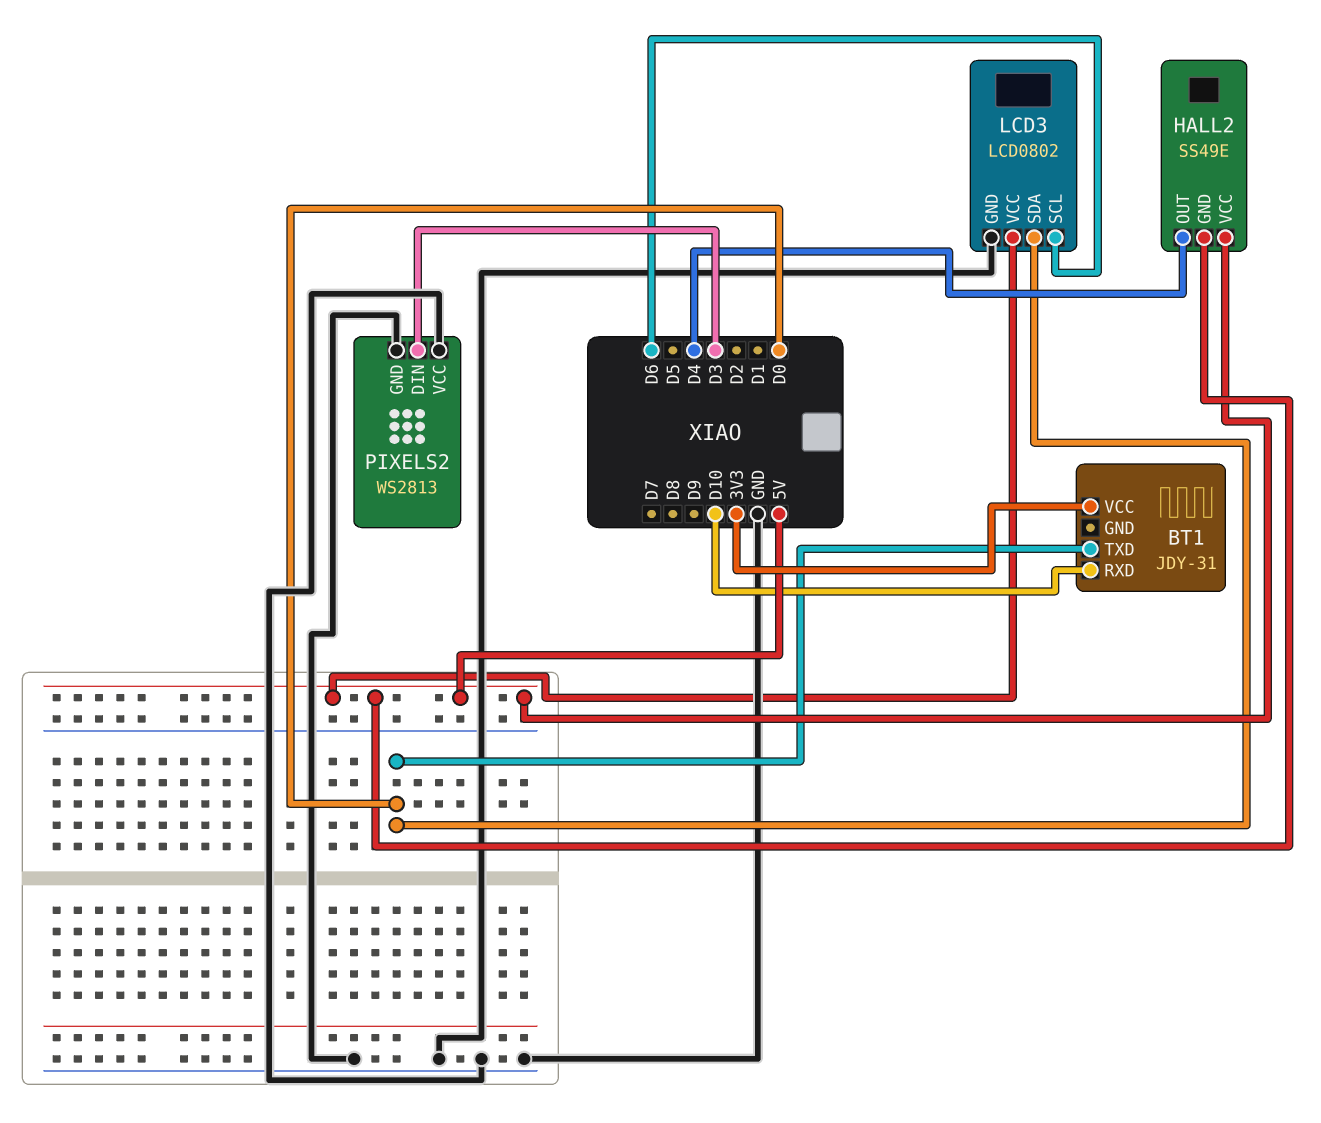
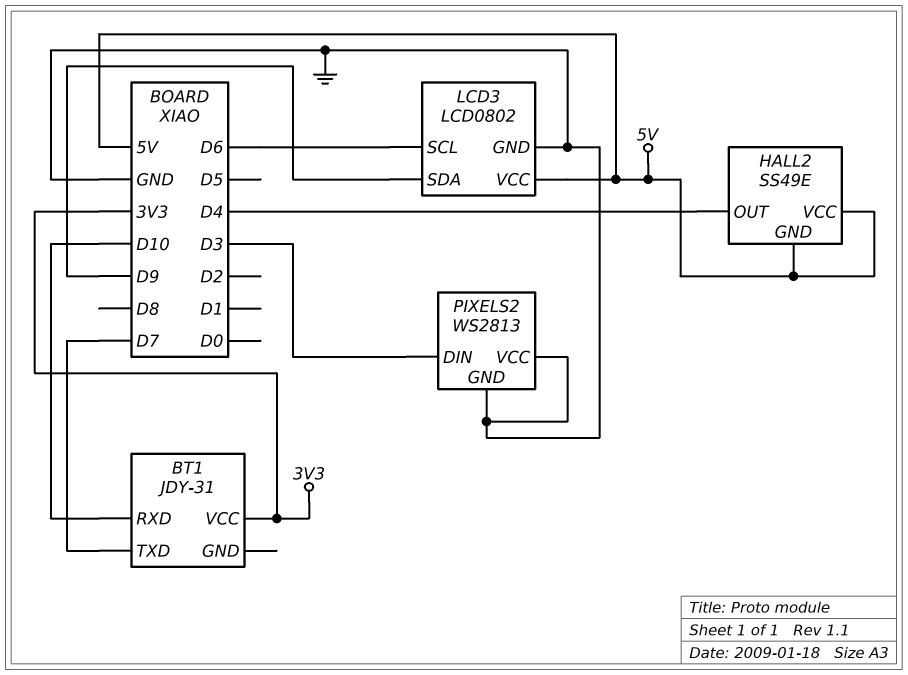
BT1 pin TXD: D0 -> D7
LCD3 pin SDA: D0 -> D9

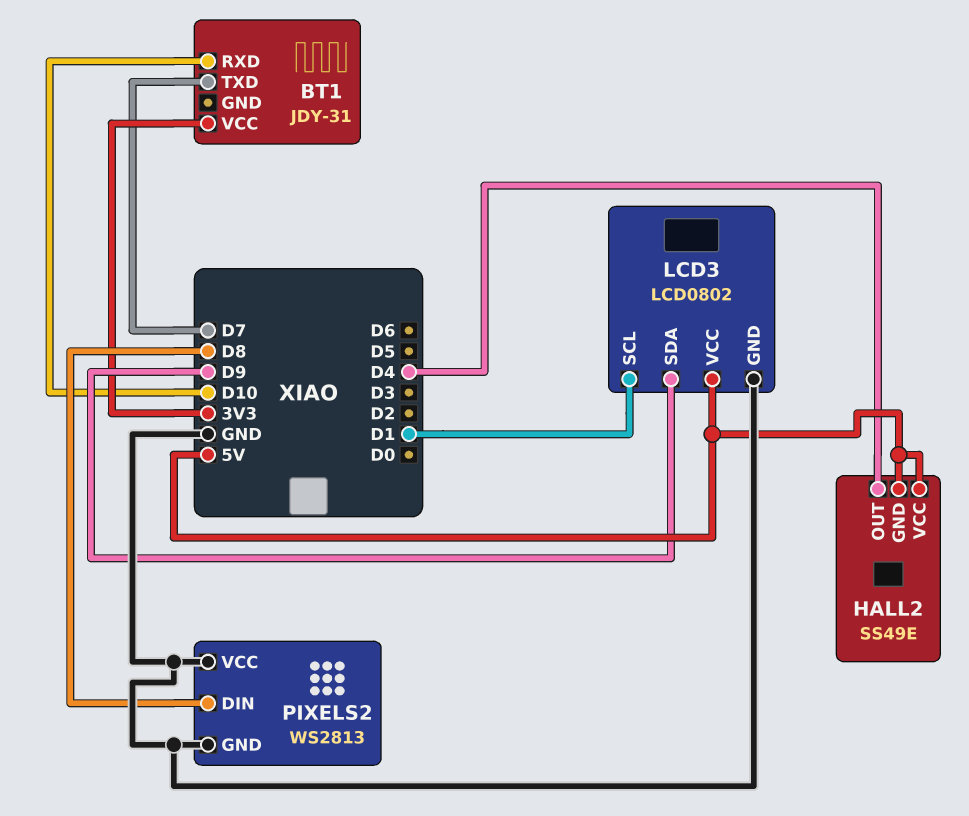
LCD3 pin SCL: D6 -> D1
PIXELS2 pin DIN: D3 -> D8

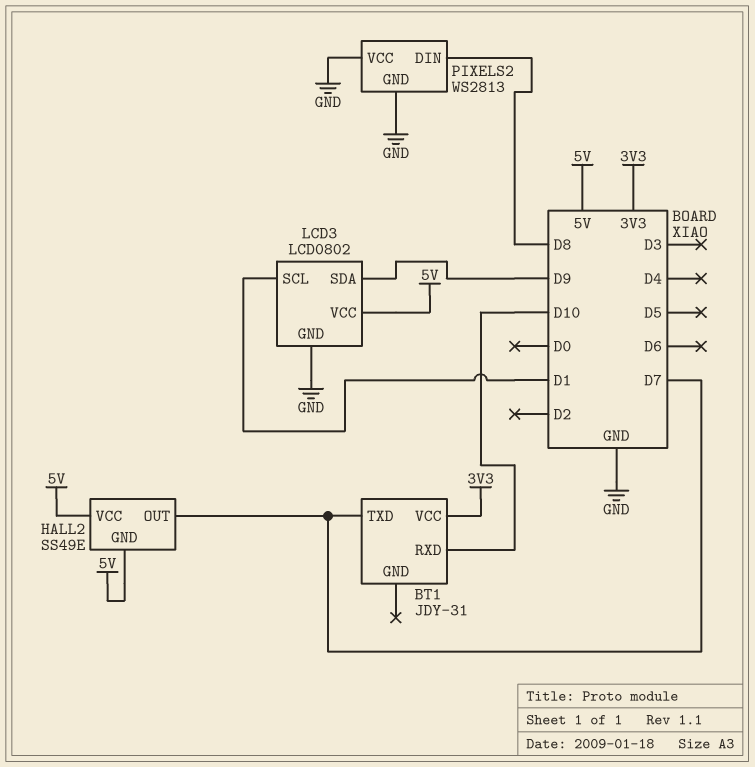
HALL2 pin OUT: D4 -> D7

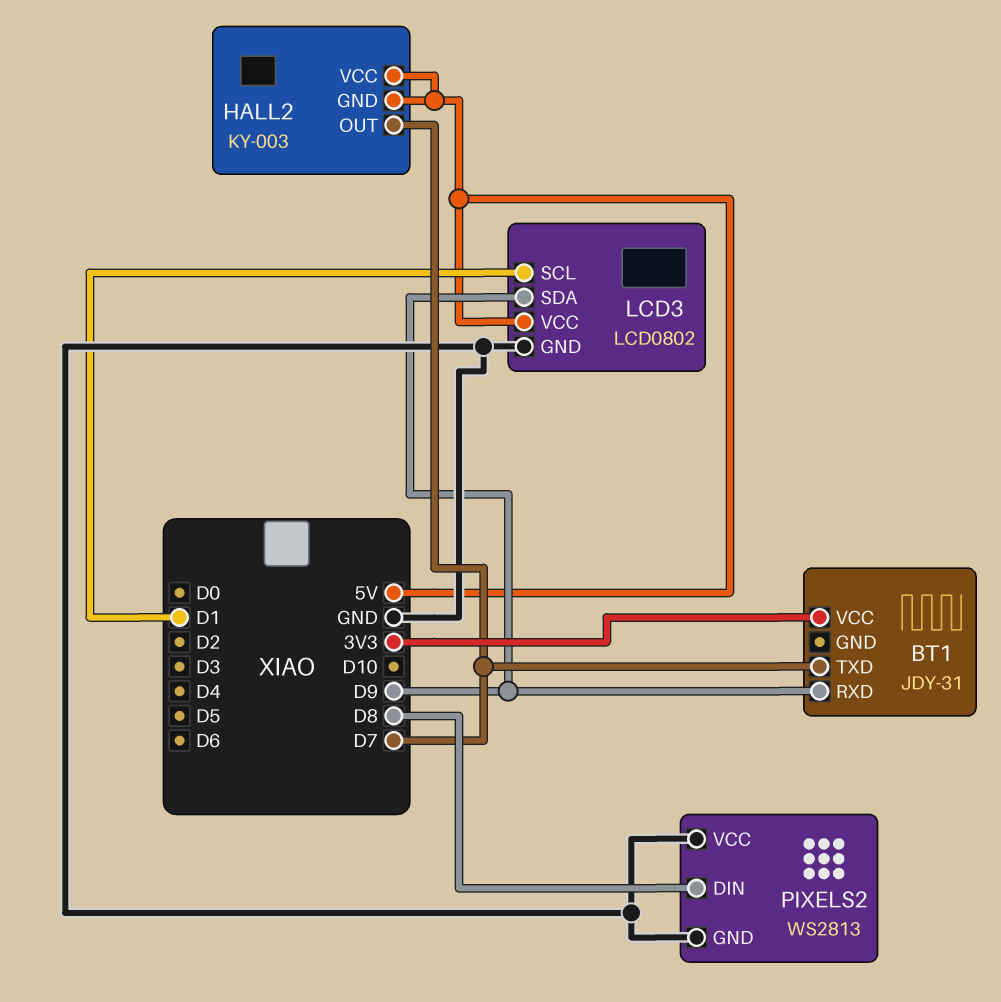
BT1 pin RXD: D10 -> D9
HALL2: SS49E -> KY-003

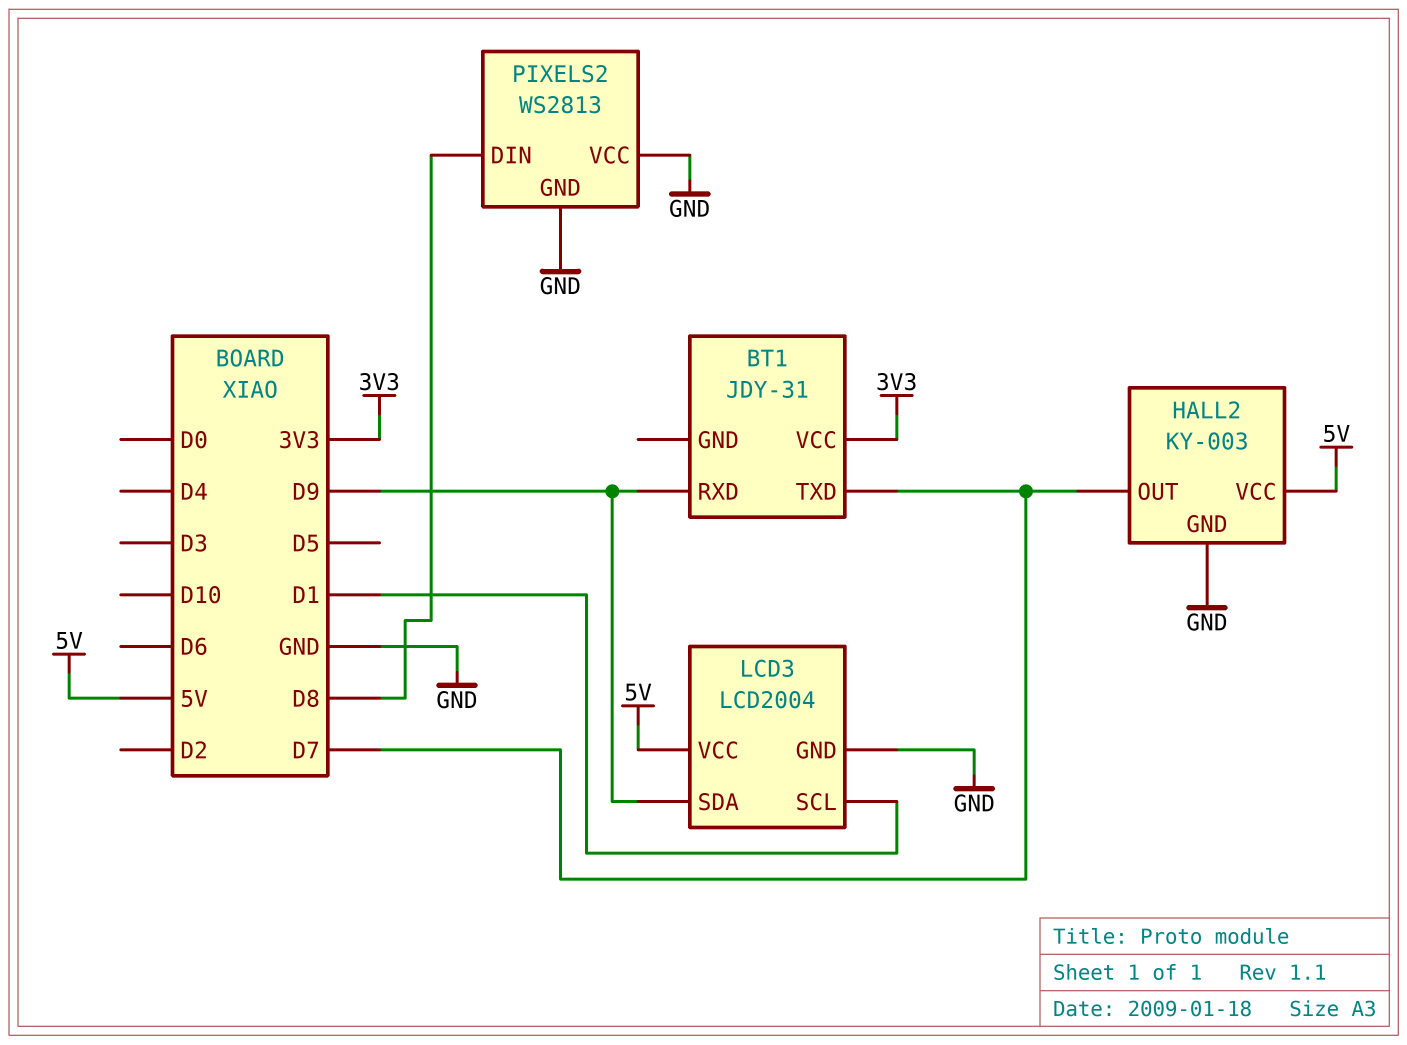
HALL2 pin GND: 5V -> GND
LCD3: LCD0802 -> LCD2004

